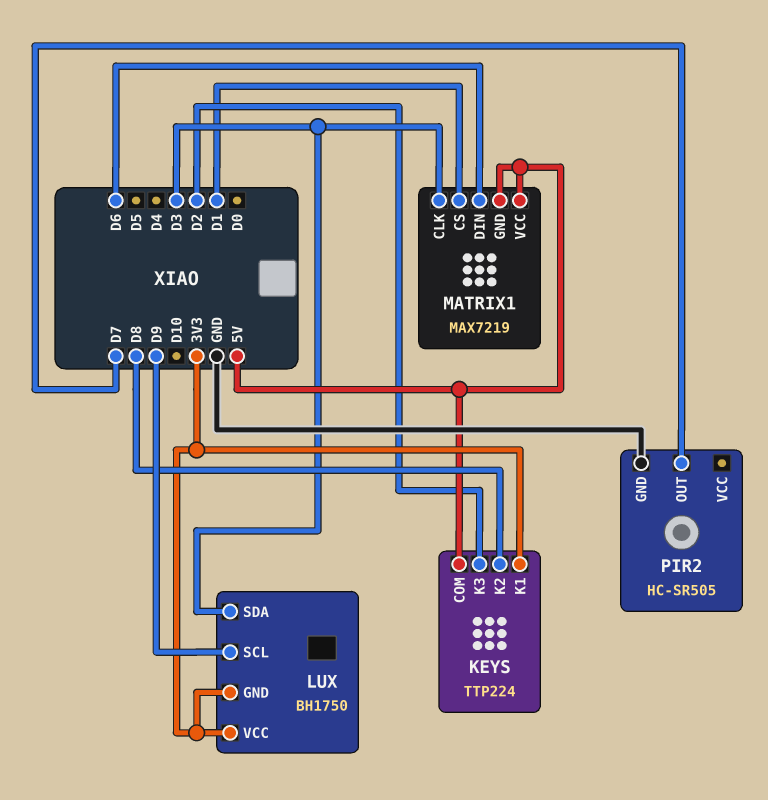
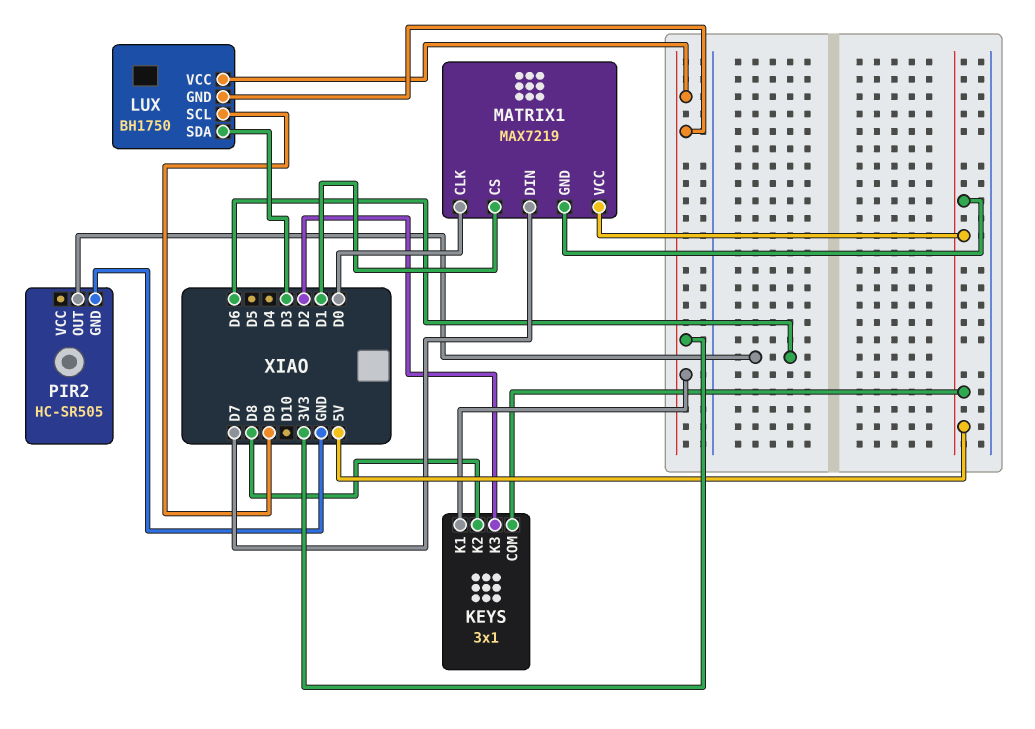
KEYS: TTP224 -> 3x1
MATRIX1 pin CLK: D3 -> D0
MATRIX1 pin DIN: D6 -> D7
PIR2 pin OUT: D7 -> D6

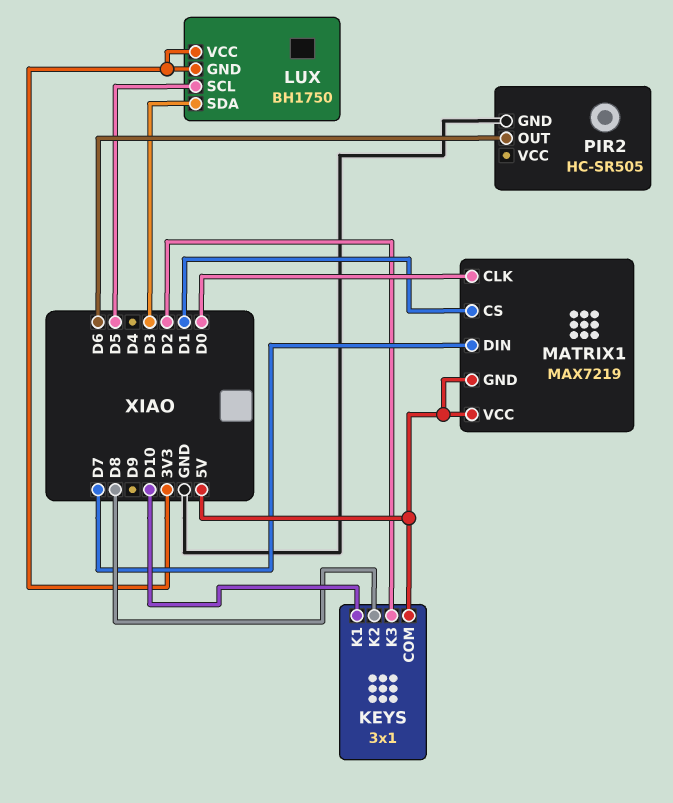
KEYS pin K1: 3V3 -> D10
LUX pin SCL: D9 -> D5

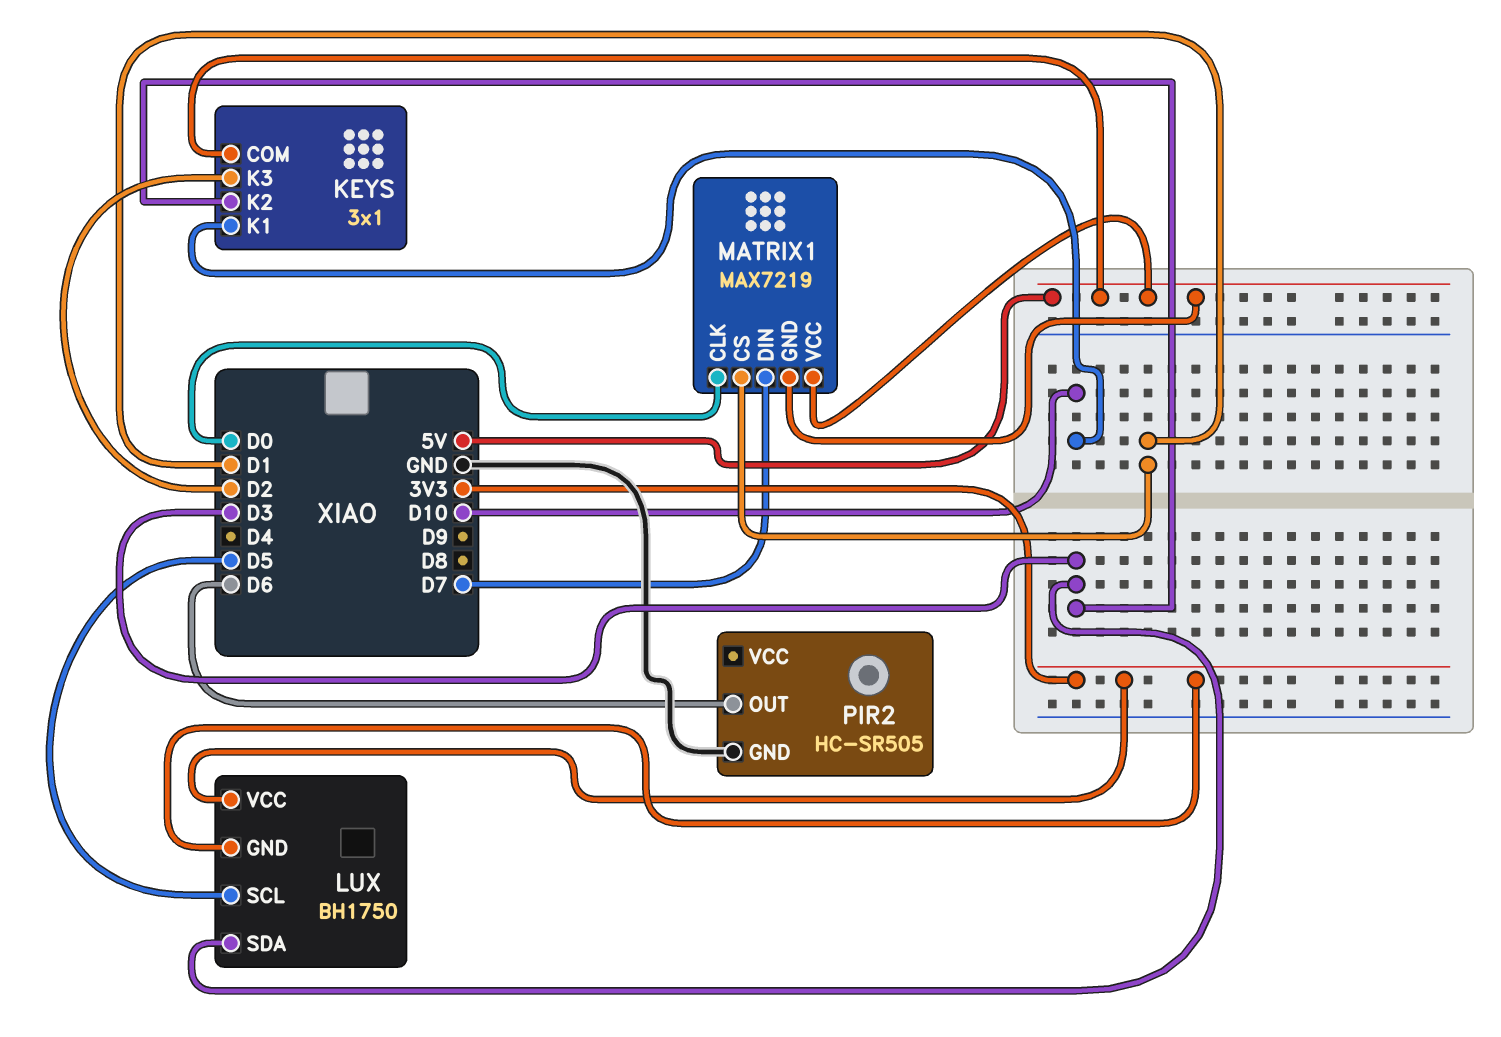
KEYS pin K2: D8 -> D3

